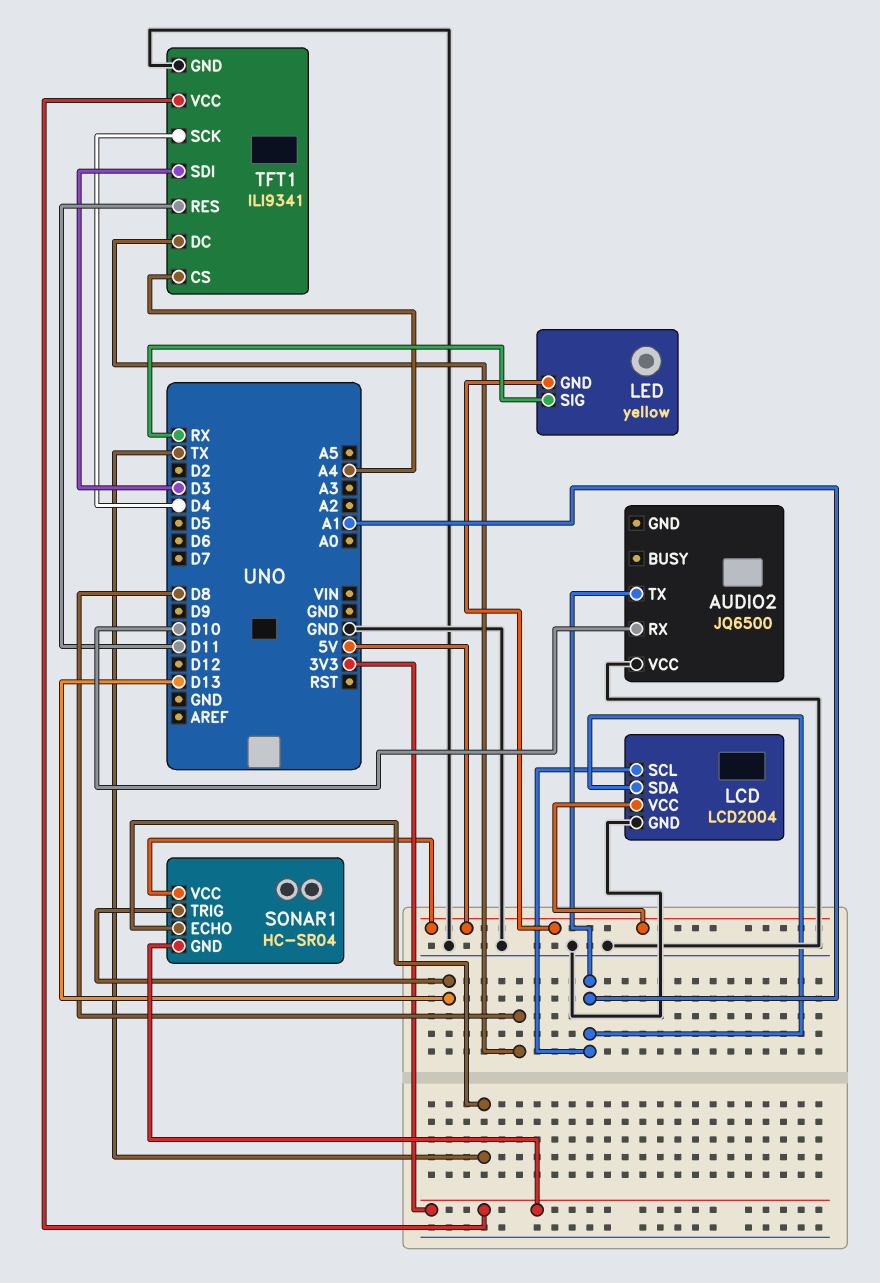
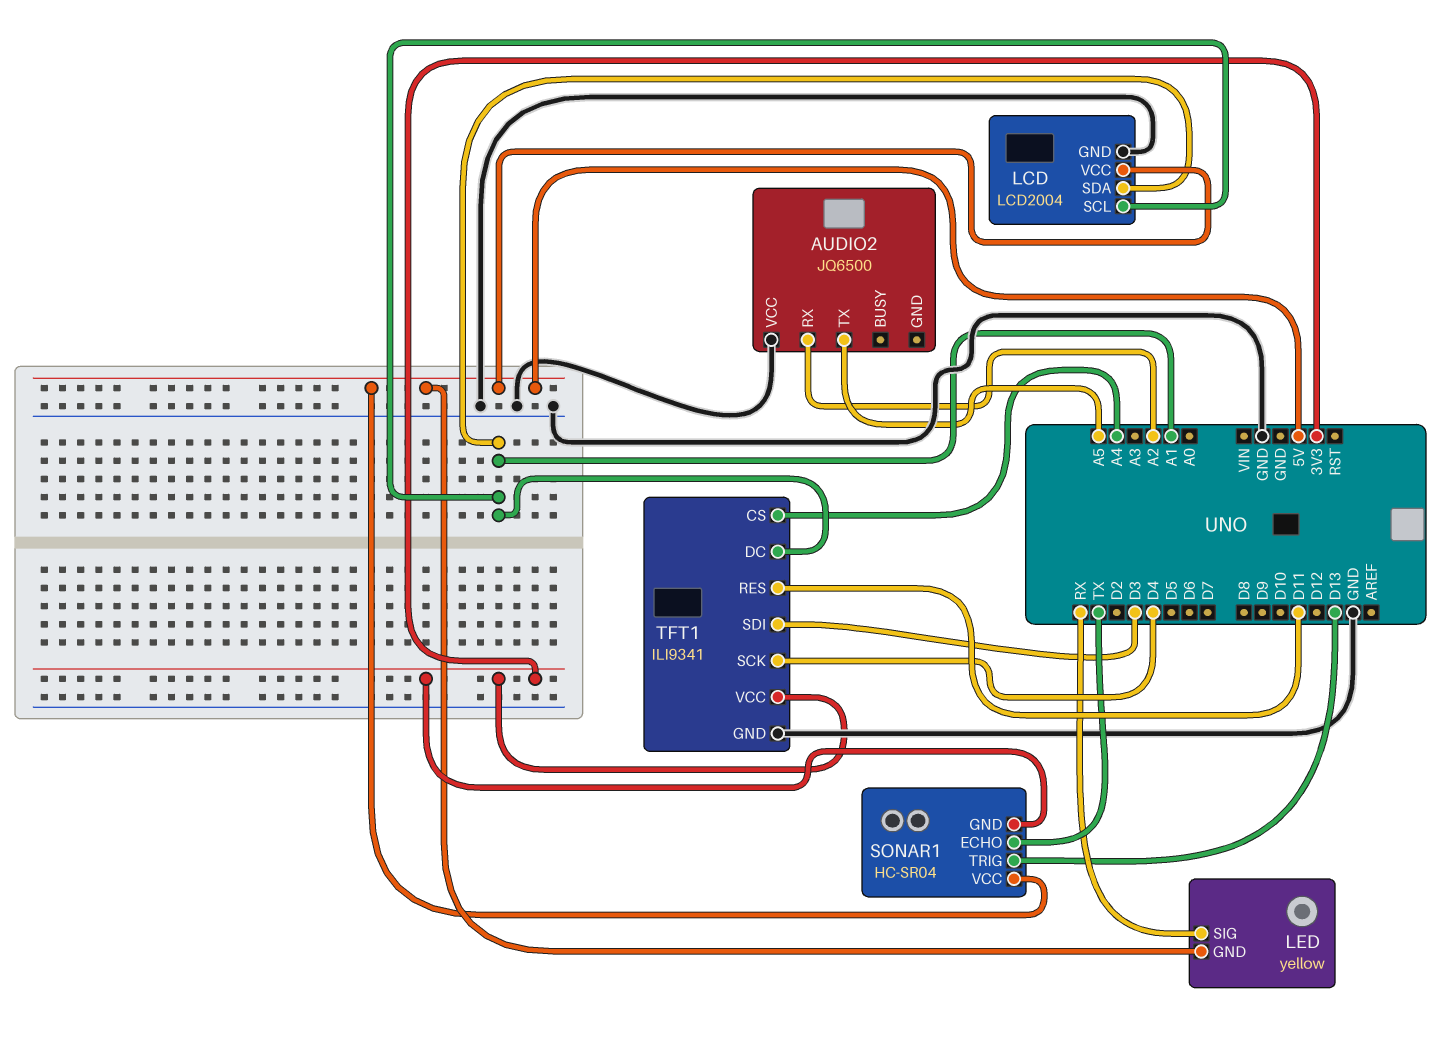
AUDIO2 pin RX: D10 -> A2
AUDIO2 pin TX: A1 -> A5
TFT1 pin DC: D8 -> A1

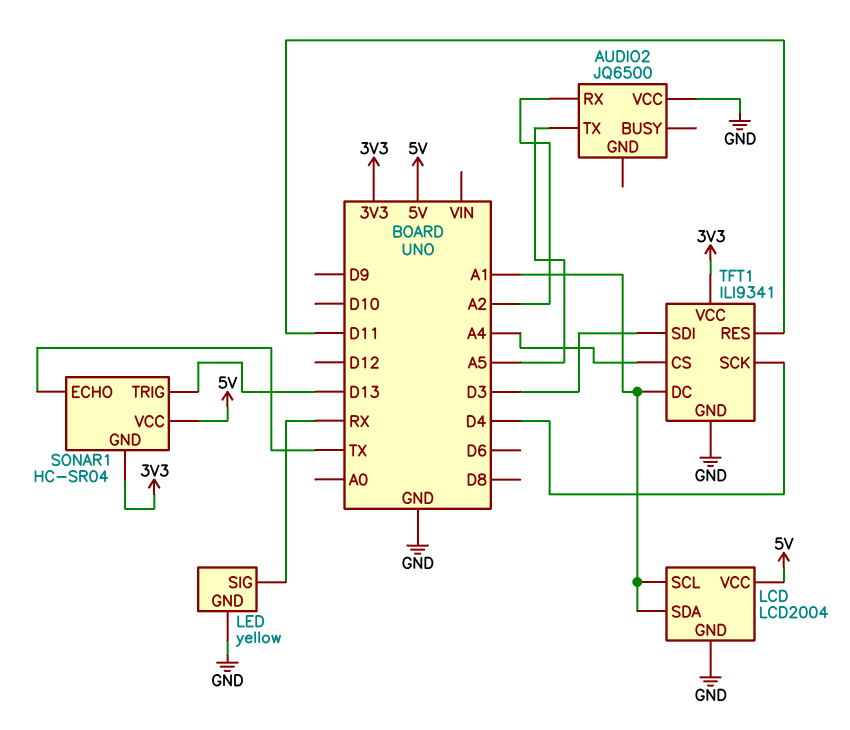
LED pin GND: 5V -> GND

